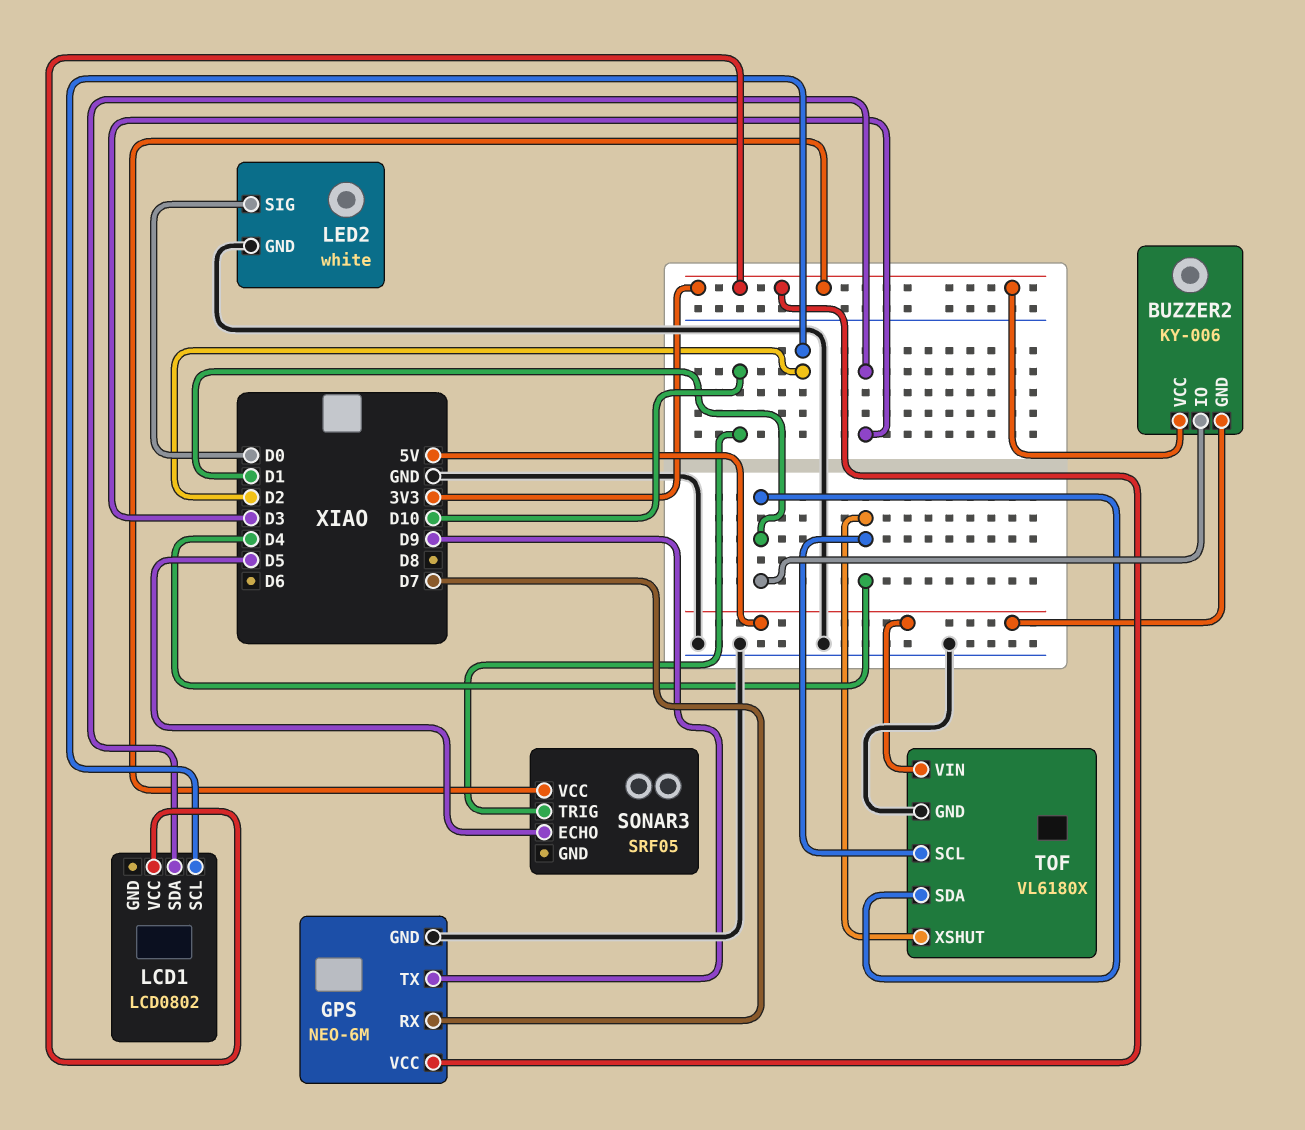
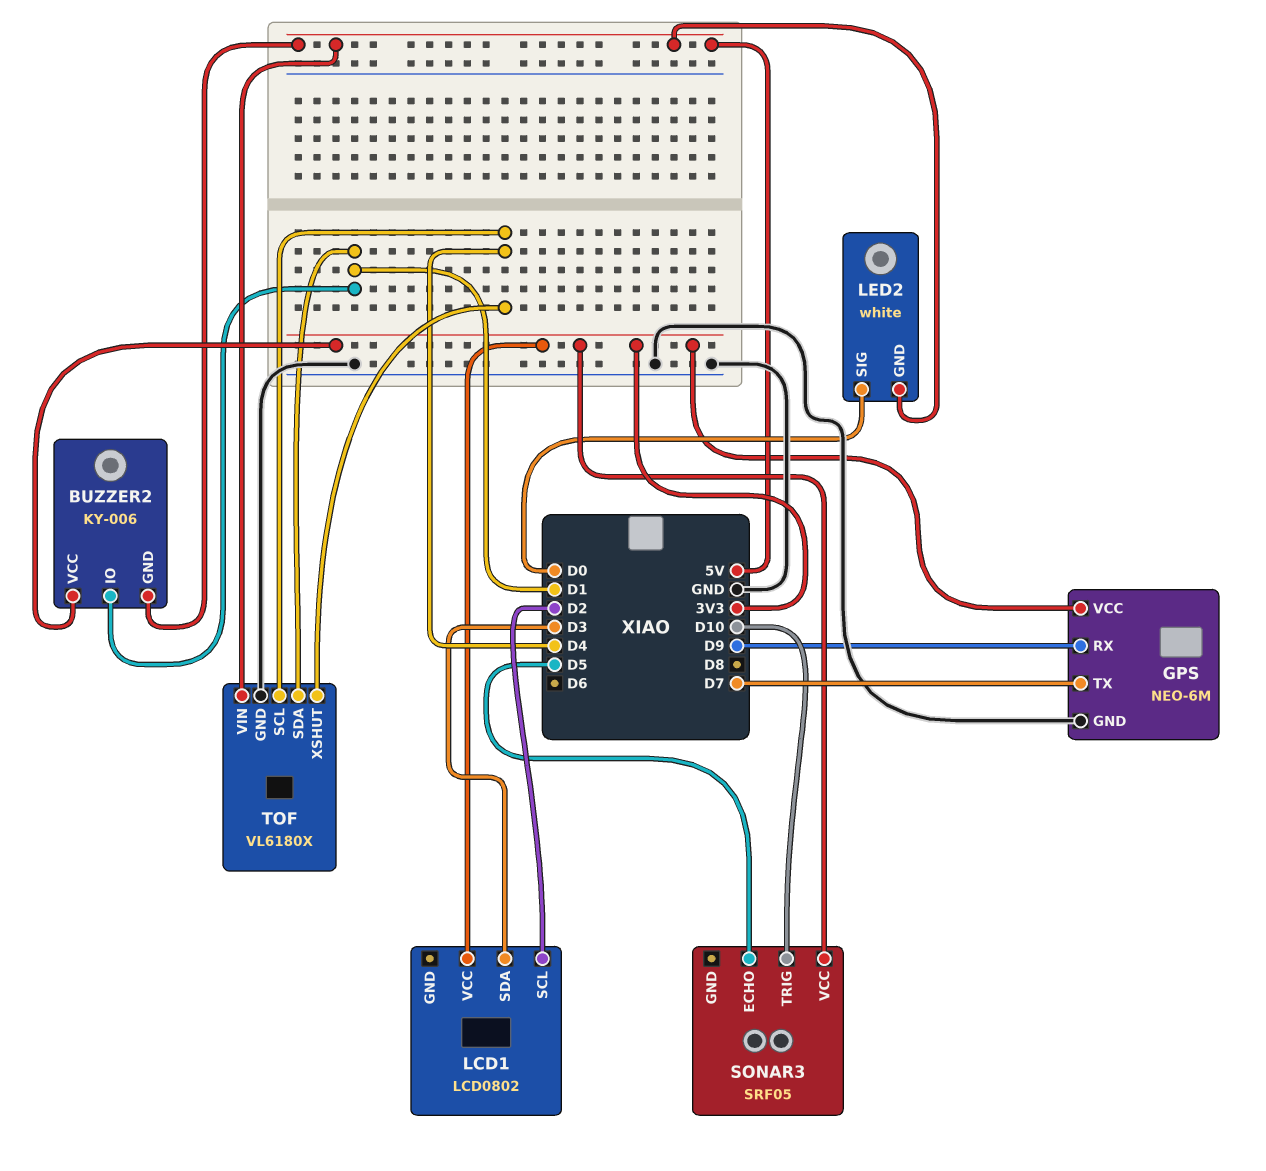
GPS pin RX: D7 -> D9
GPS pin TX: D9 -> D7
LED2 pin GND: GND -> 5V

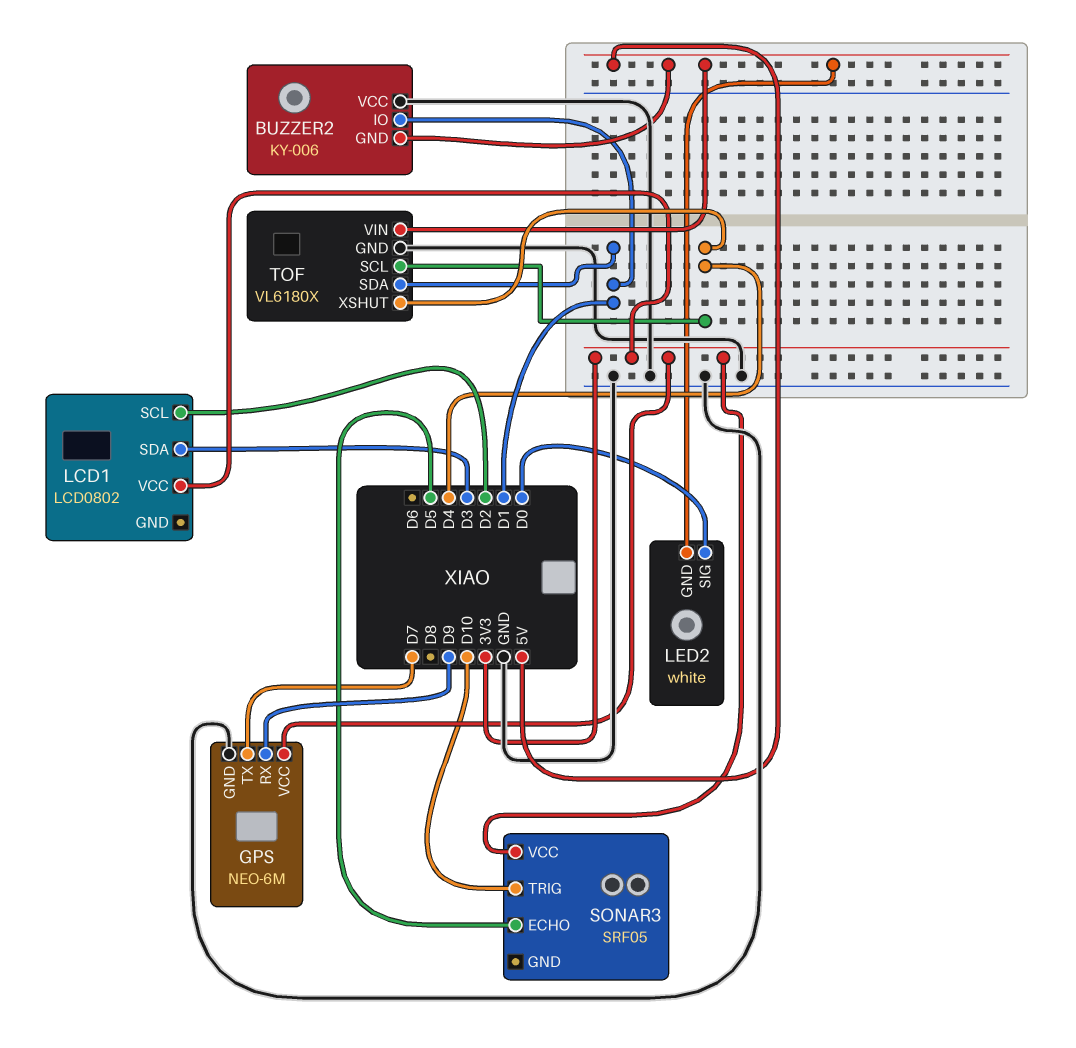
BUZZER2 pin VCC: 3V3 -> GND

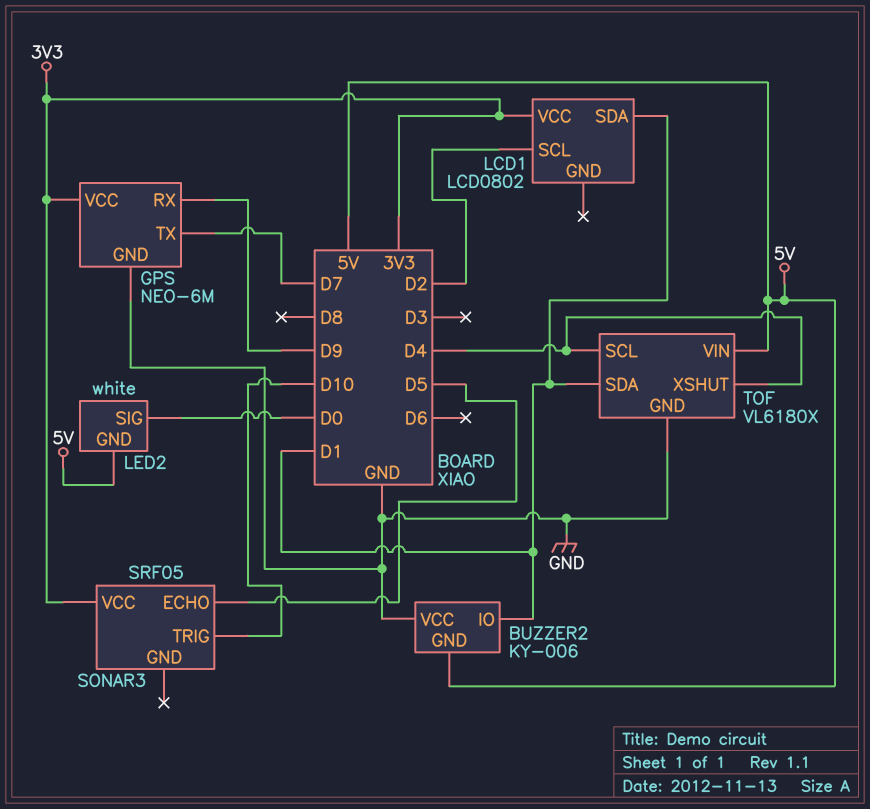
LCD1 pin SDA: D3 -> D1

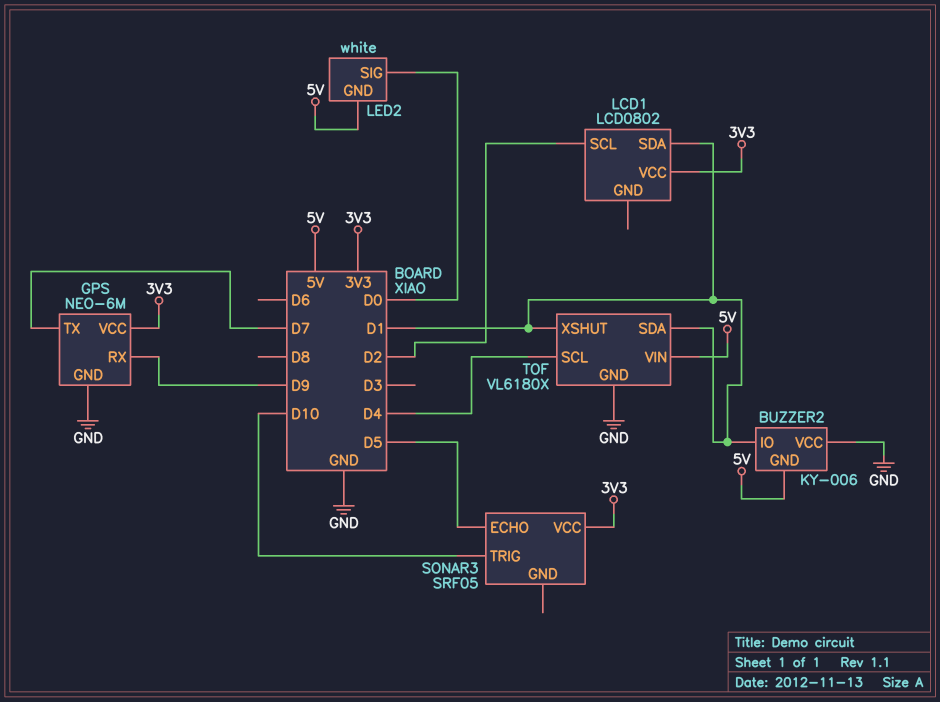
TOF pin XSHUT: D4 -> D1

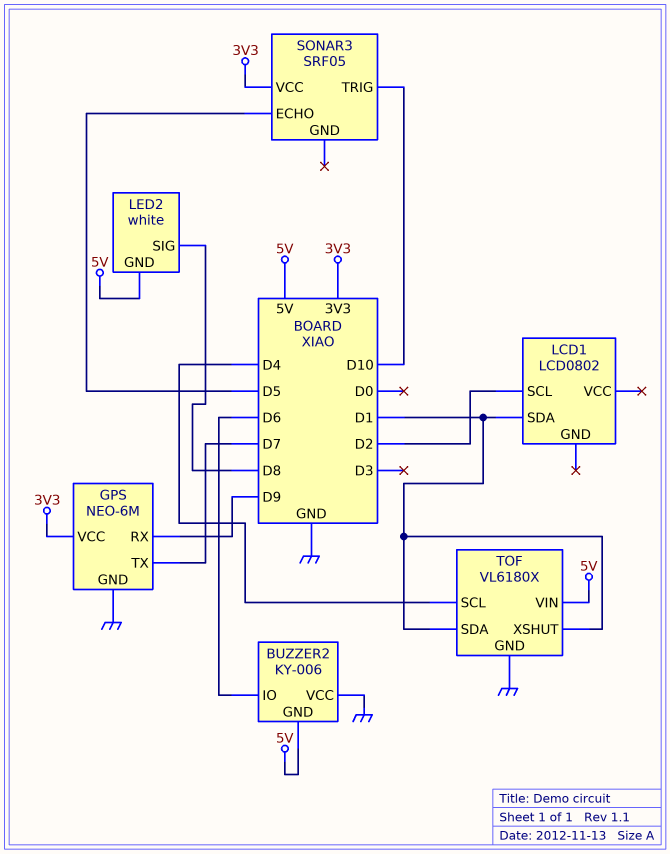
BUZZER2 pin IO: D1 -> D6
LCD1 pin VCC: 3V3 -> none
LED2 pin SIG: D0 -> D8

